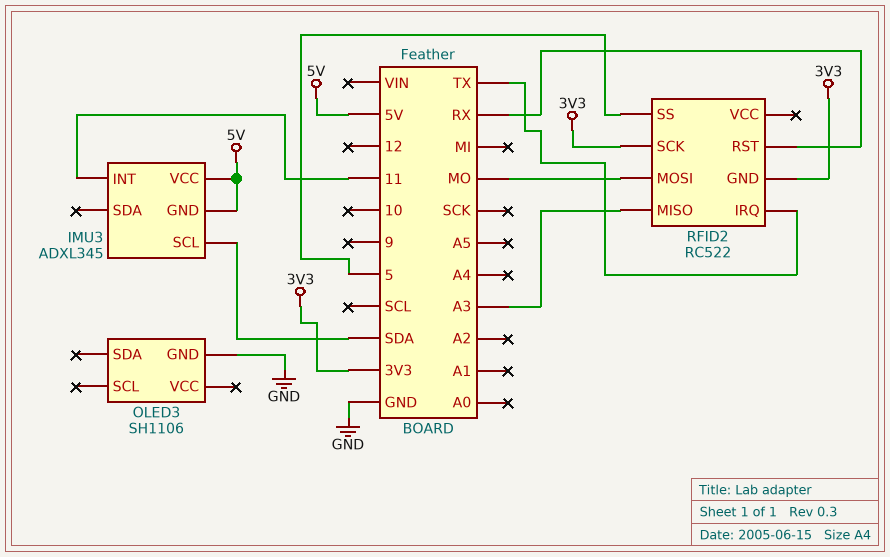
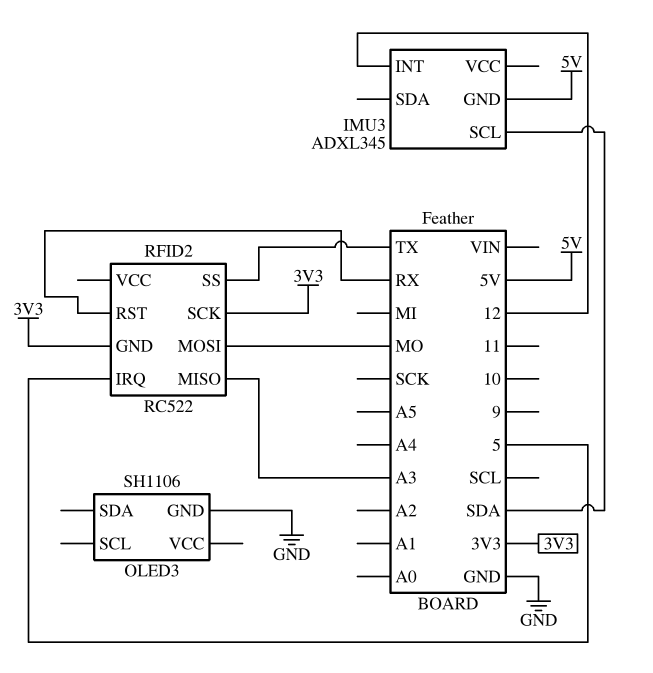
IMU3 pin INT: 11 -> 12
IMU3 pin VCC: 5V -> none
RFID2 pin IRQ: TX -> 5
RFID2 pin SS: 5 -> TX

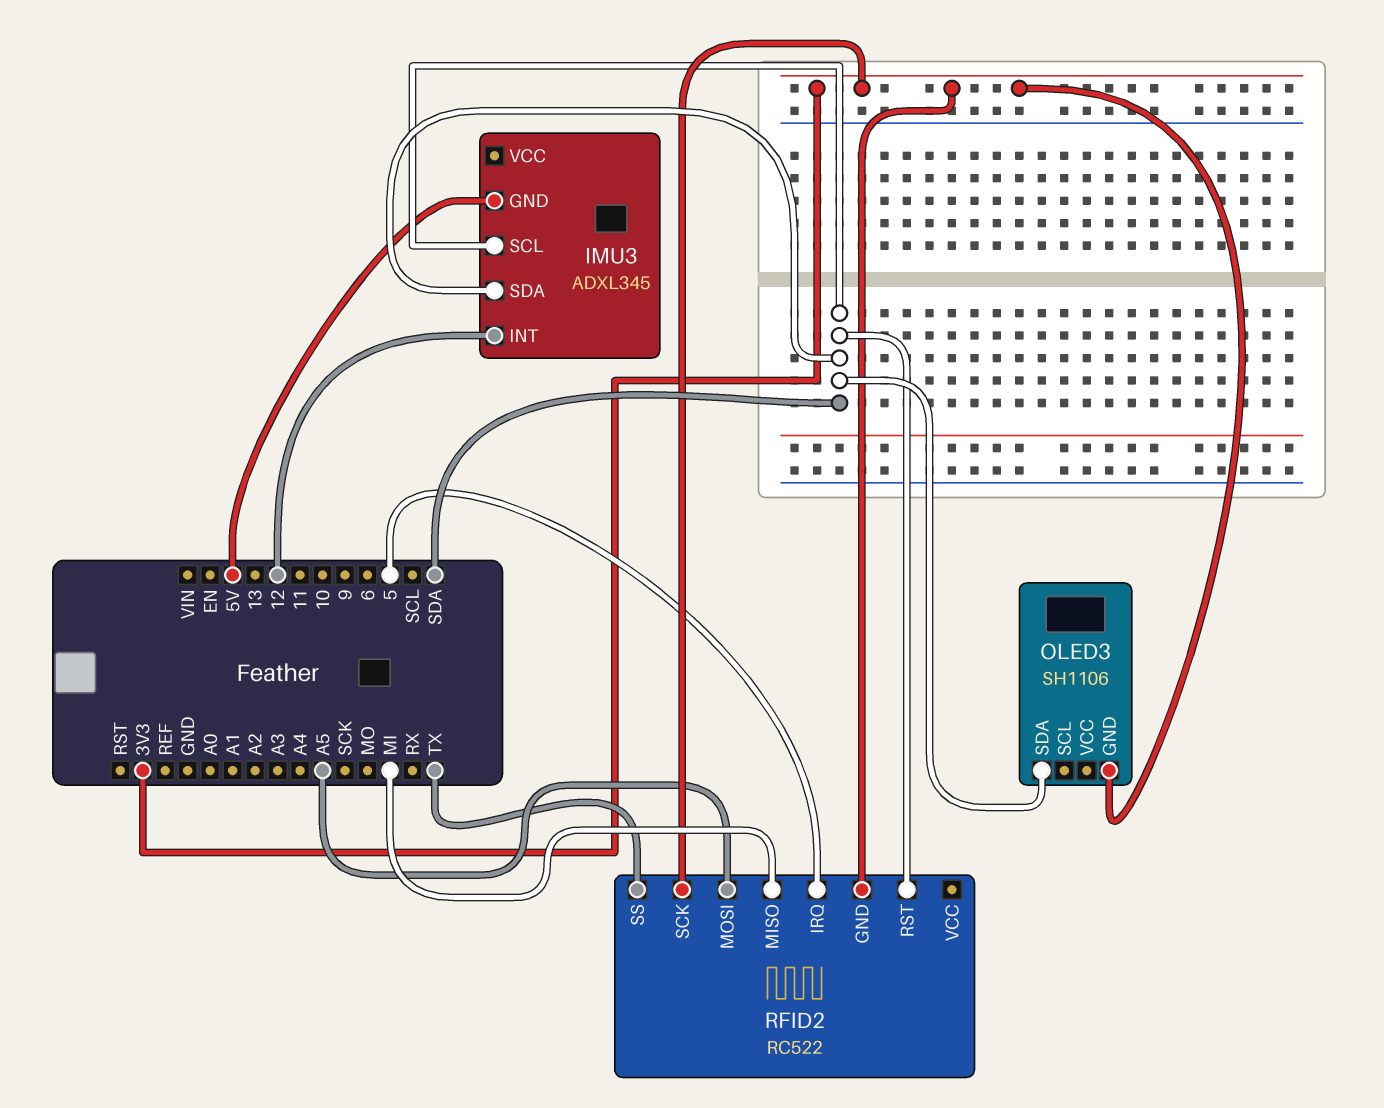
IMU3 pin SDA: none -> SDA
OLED3 pin GND: GND -> 3V3
OLED3 pin SDA: none -> SDA
RFID2 pin MISO: A3 -> MI
RFID2 pin MOSI: MO -> A5
RFID2 pin RST: RX -> SDA

